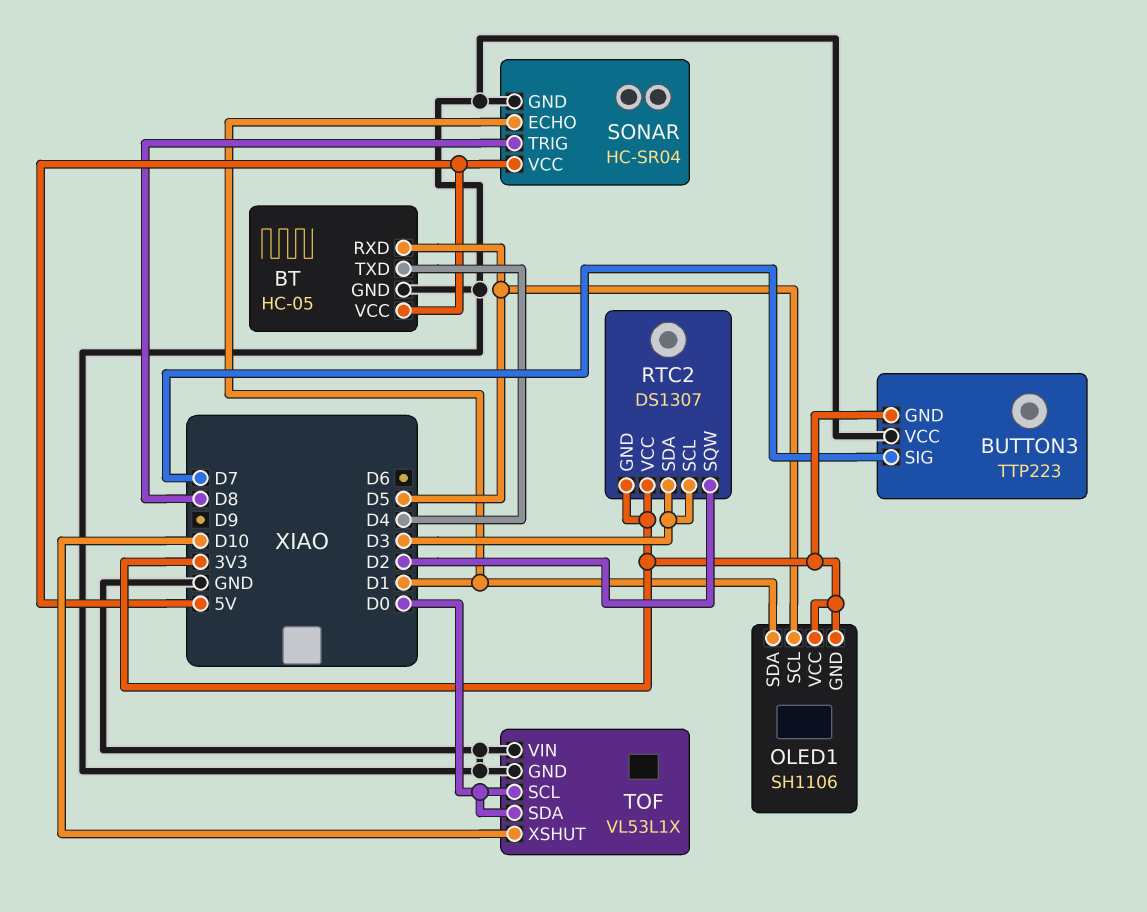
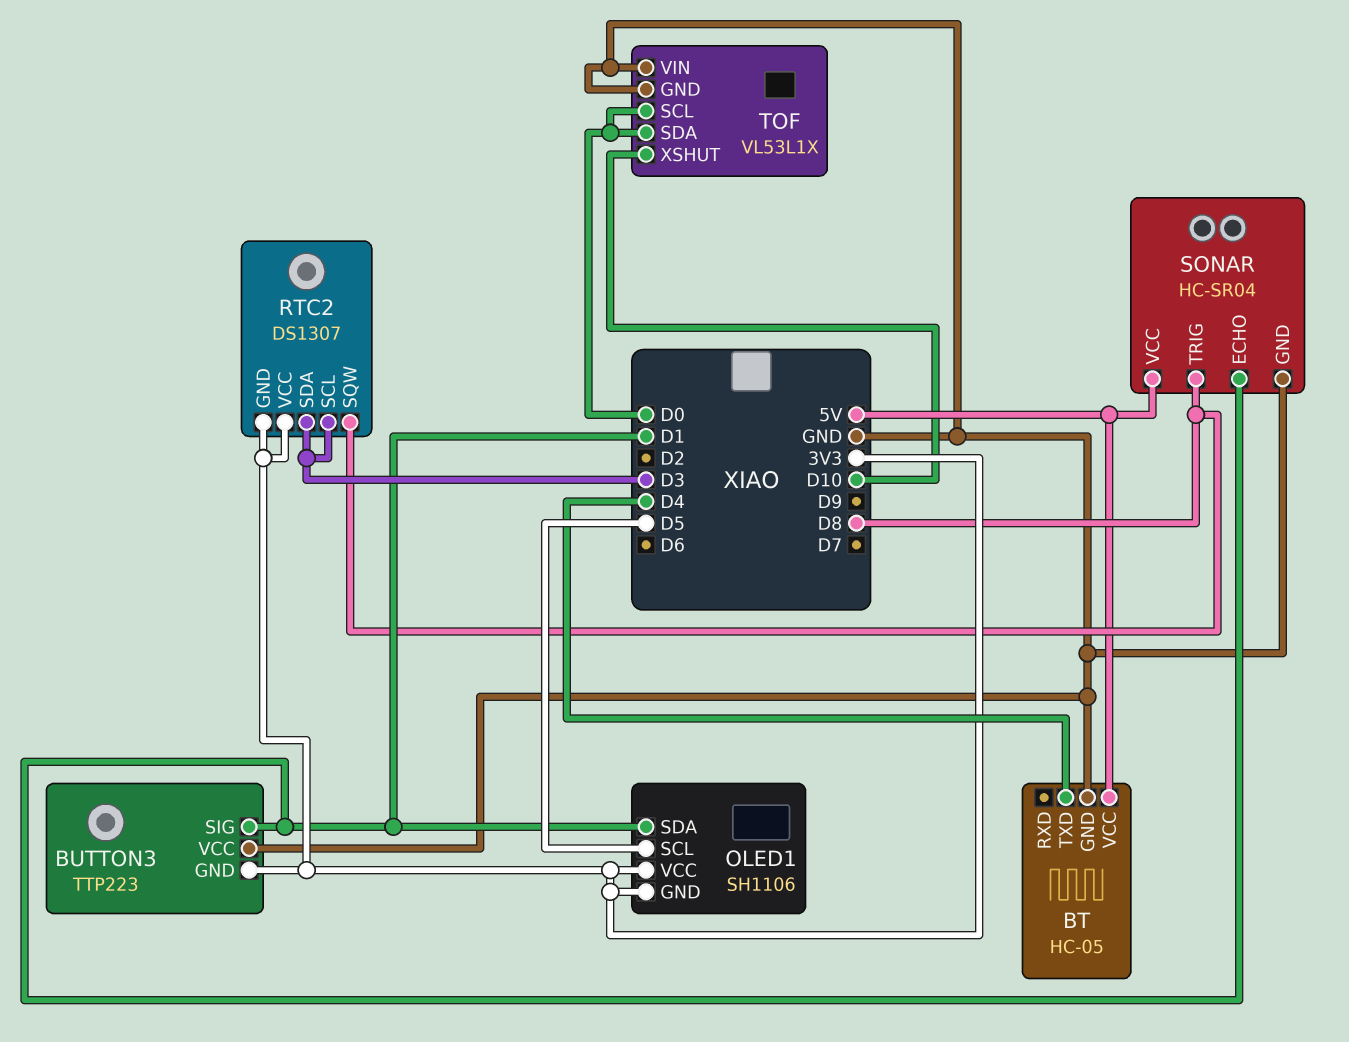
BT pin RXD: D5 -> none
BUTTON3 pin SIG: D7 -> D1
RTC2 pin SQW: D2 -> D8

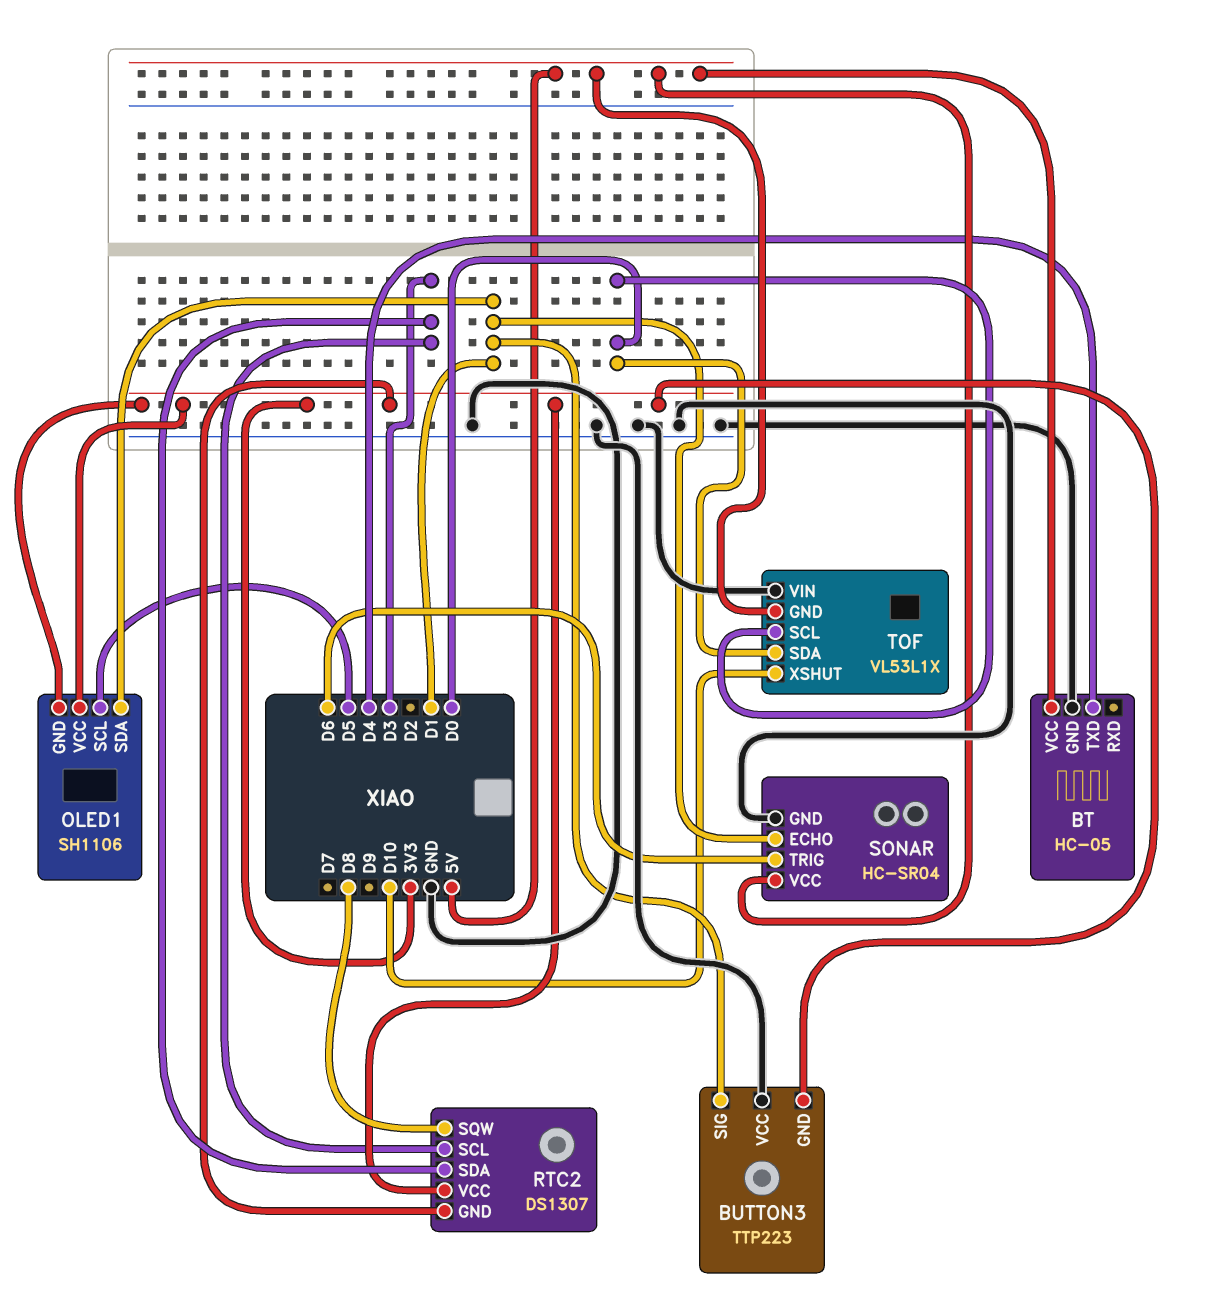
SONAR pin TRIG: D8 -> D6
TOF pin GND: GND -> 5V

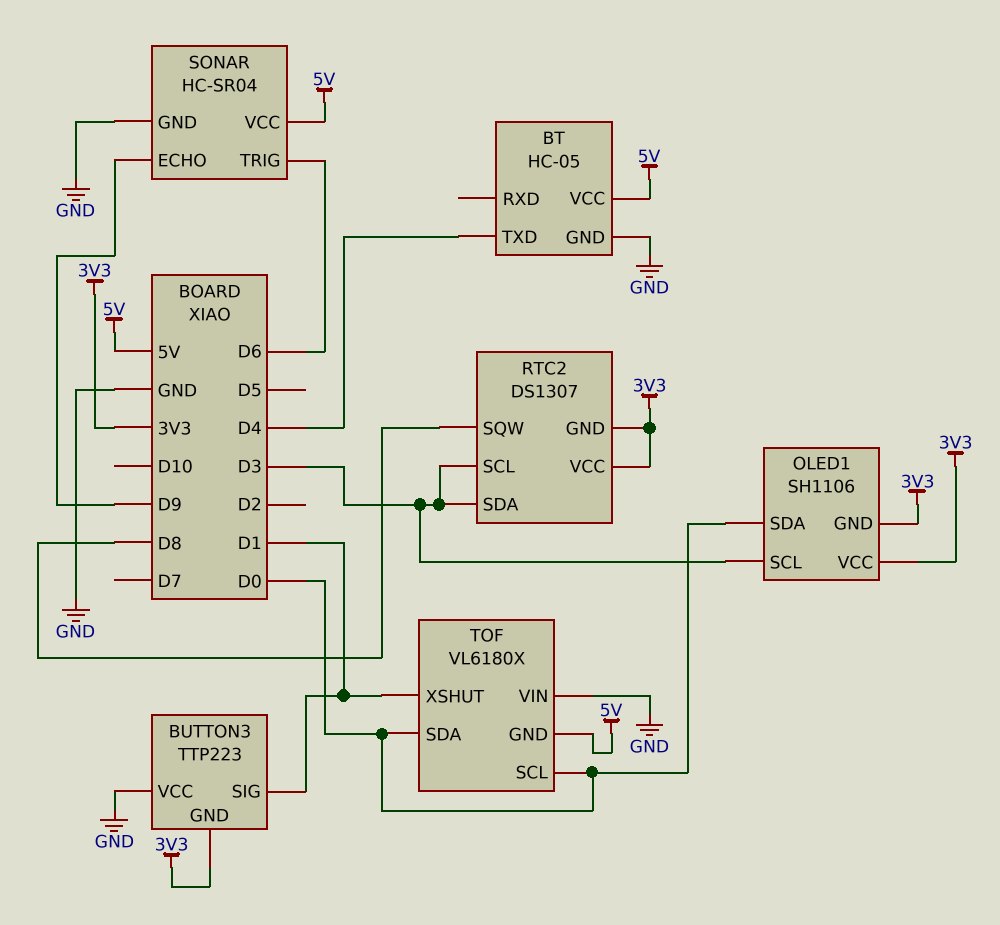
OLED1 pin SCL: D5 -> D3
OLED1 pin SDA: D1 -> D0
SONAR pin ECHO: D1 -> D9
TOF: VL53L1X -> VL6180X
TOF pin XSHUT: D10 -> D1

